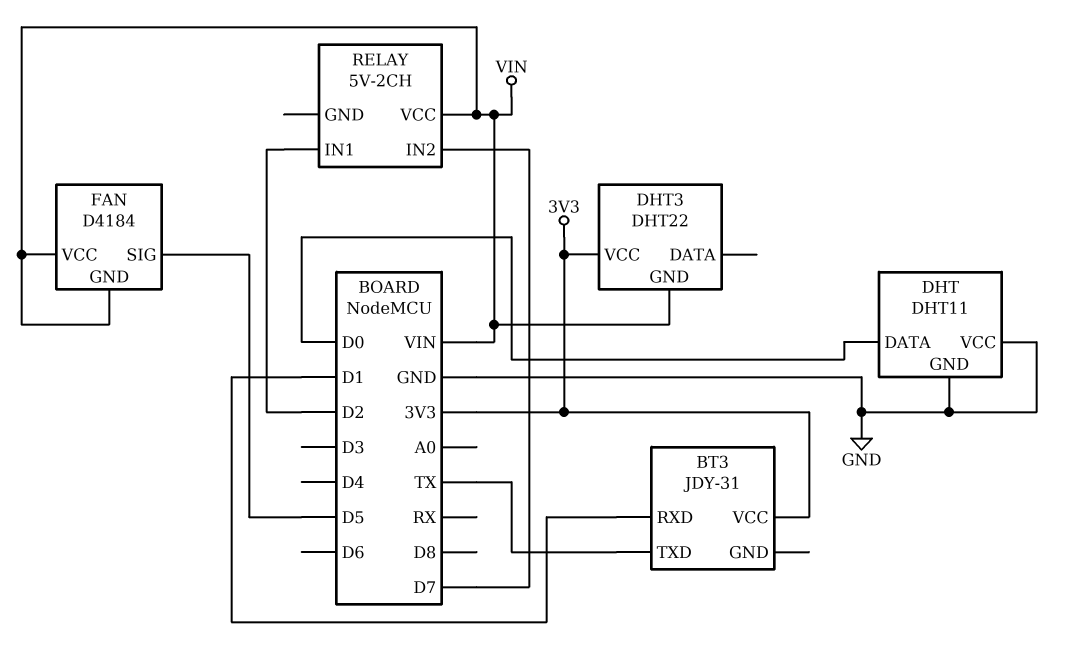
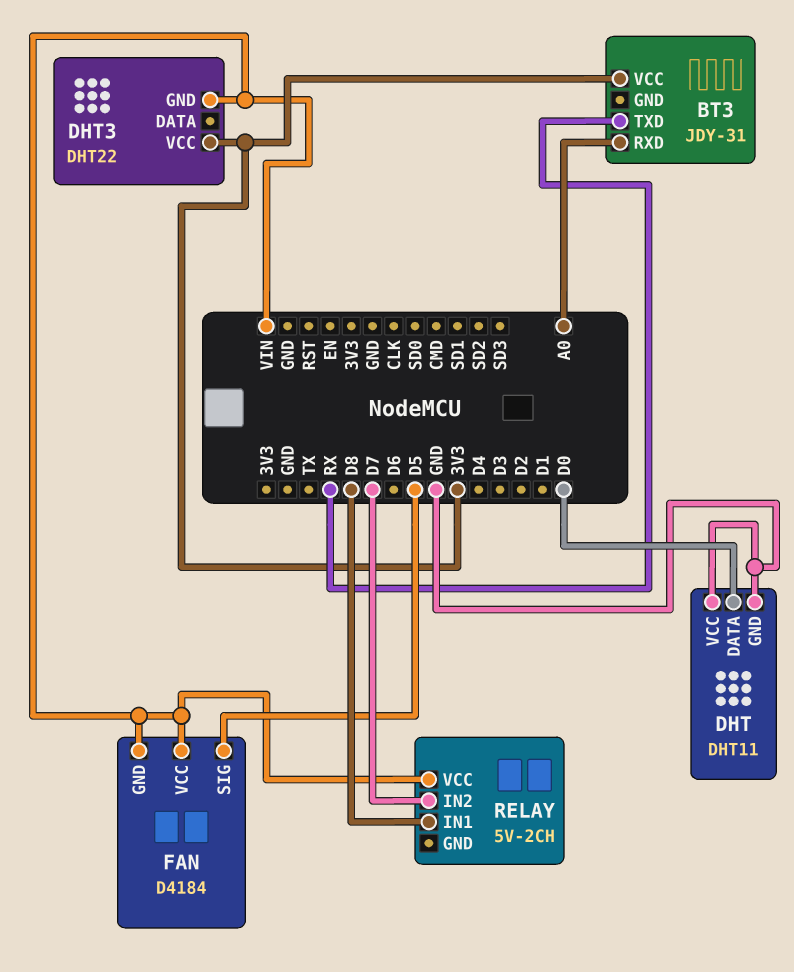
BT3 pin RXD: D1 -> A0
BT3 pin TXD: TX -> RX
RELAY pin IN1: D2 -> D8

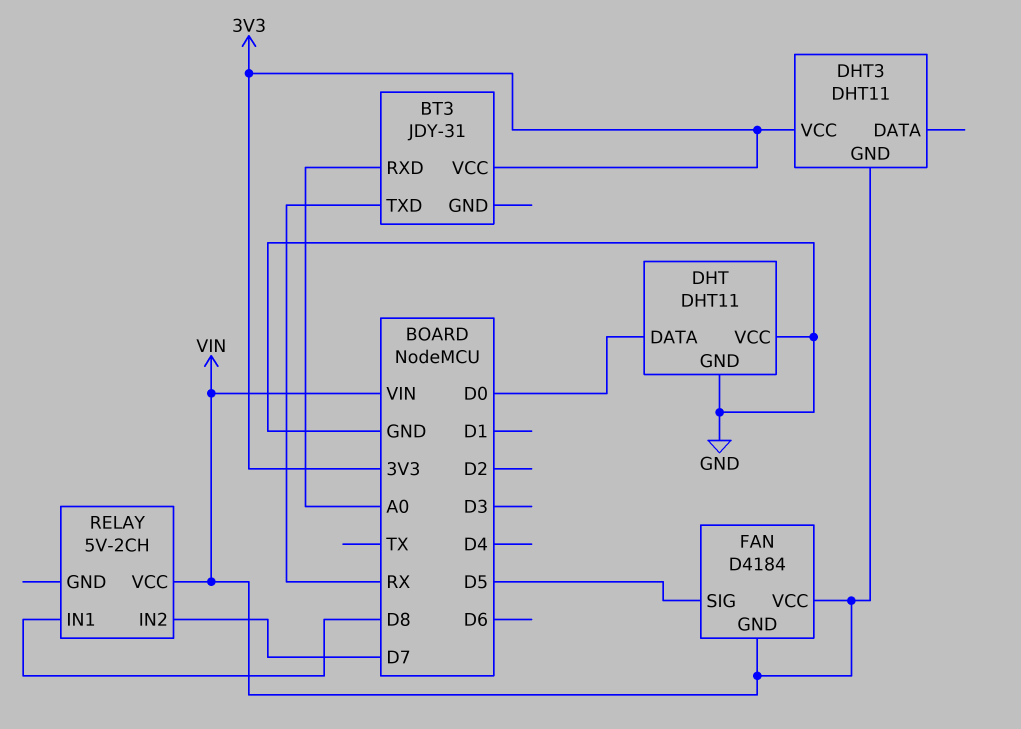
DHT3: DHT22 -> DHT11

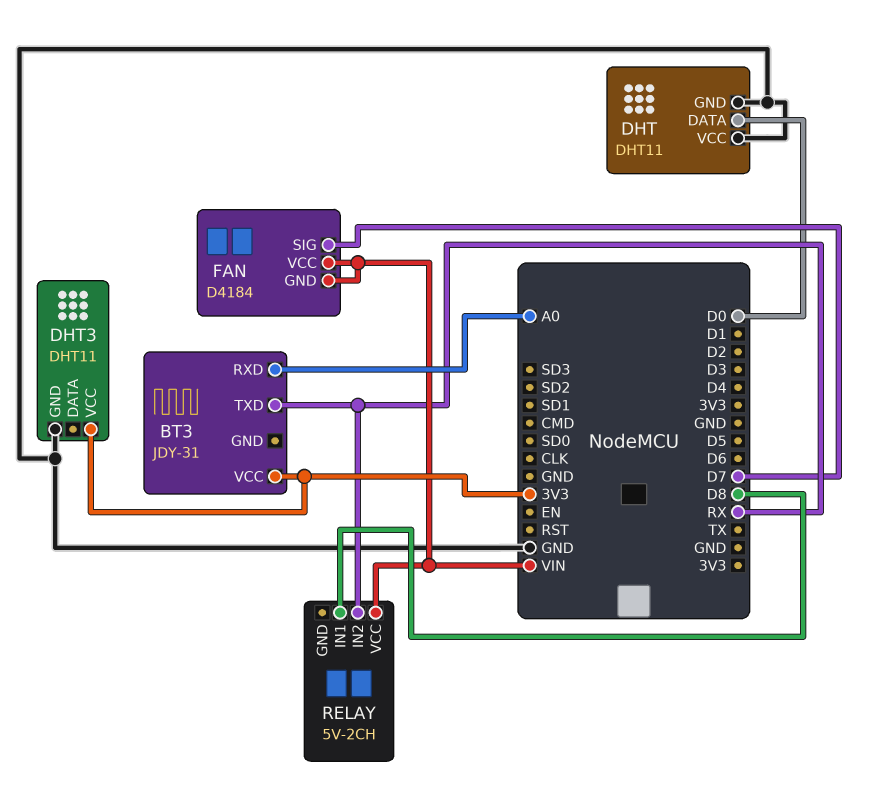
DHT3 pin GND: VIN -> GND
FAN pin SIG: D5 -> D7
RELAY pin IN2: D7 -> RX

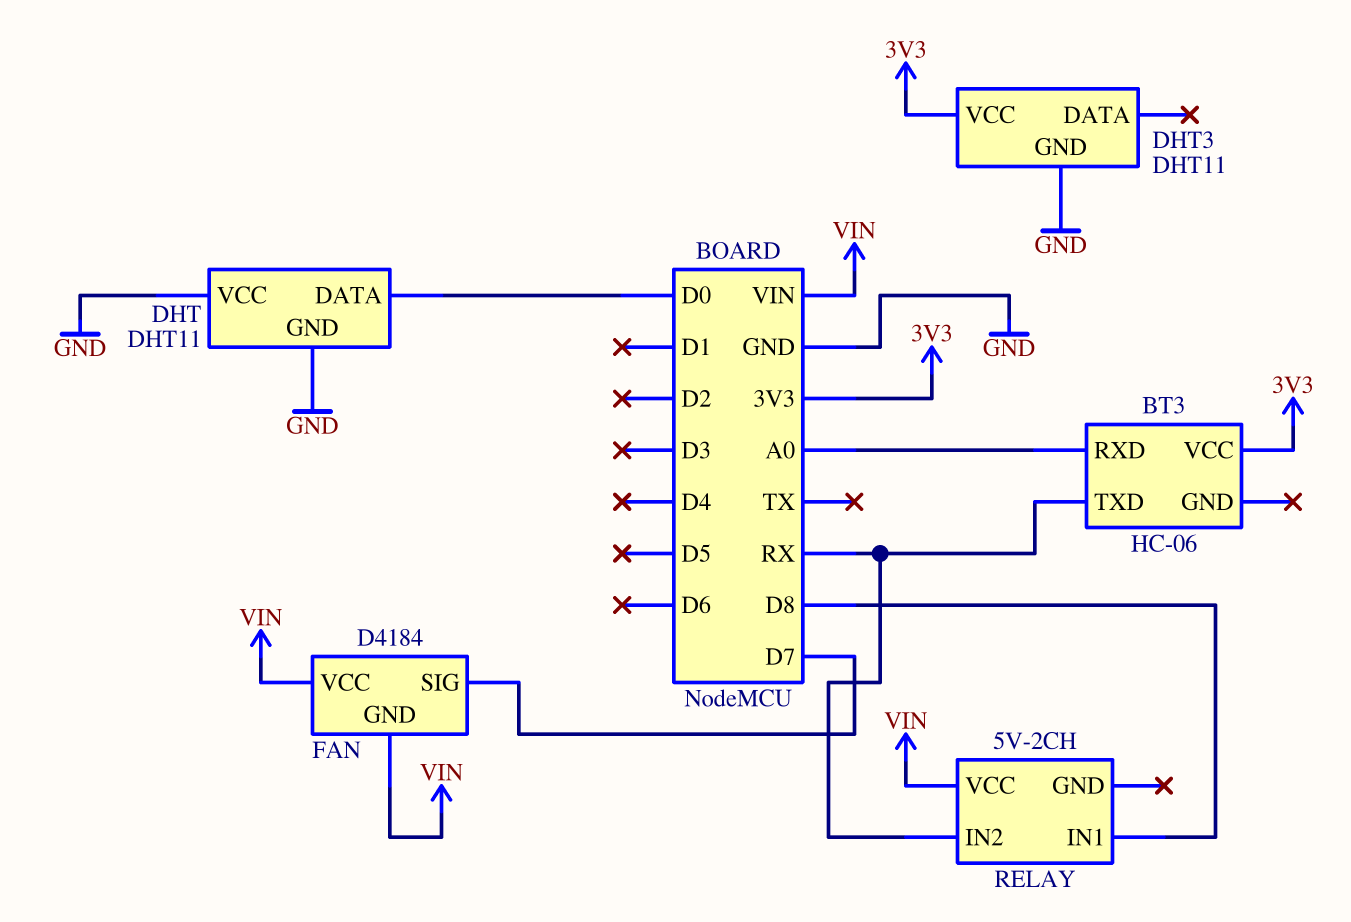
BT3: JDY-31 -> HC-06

